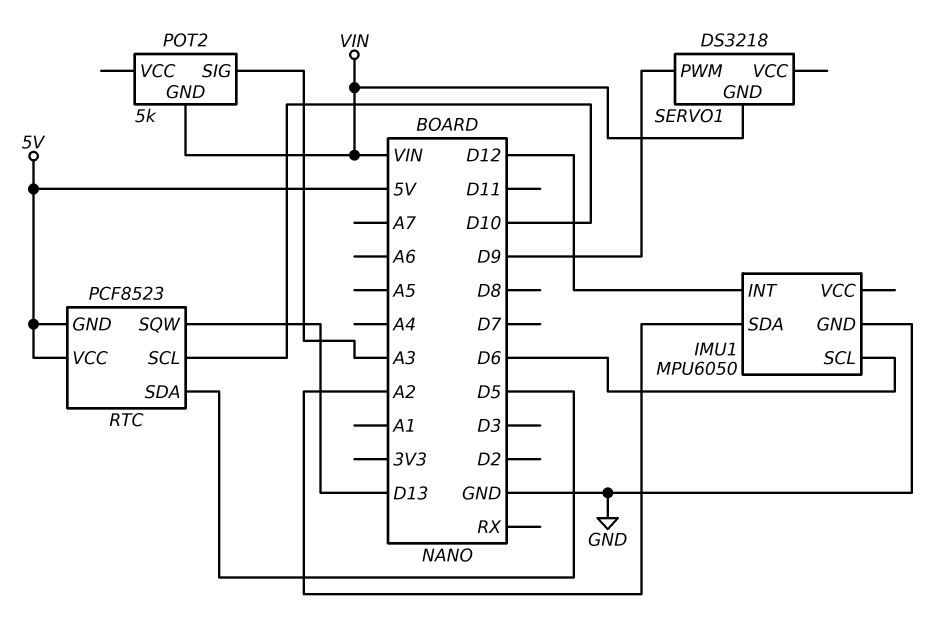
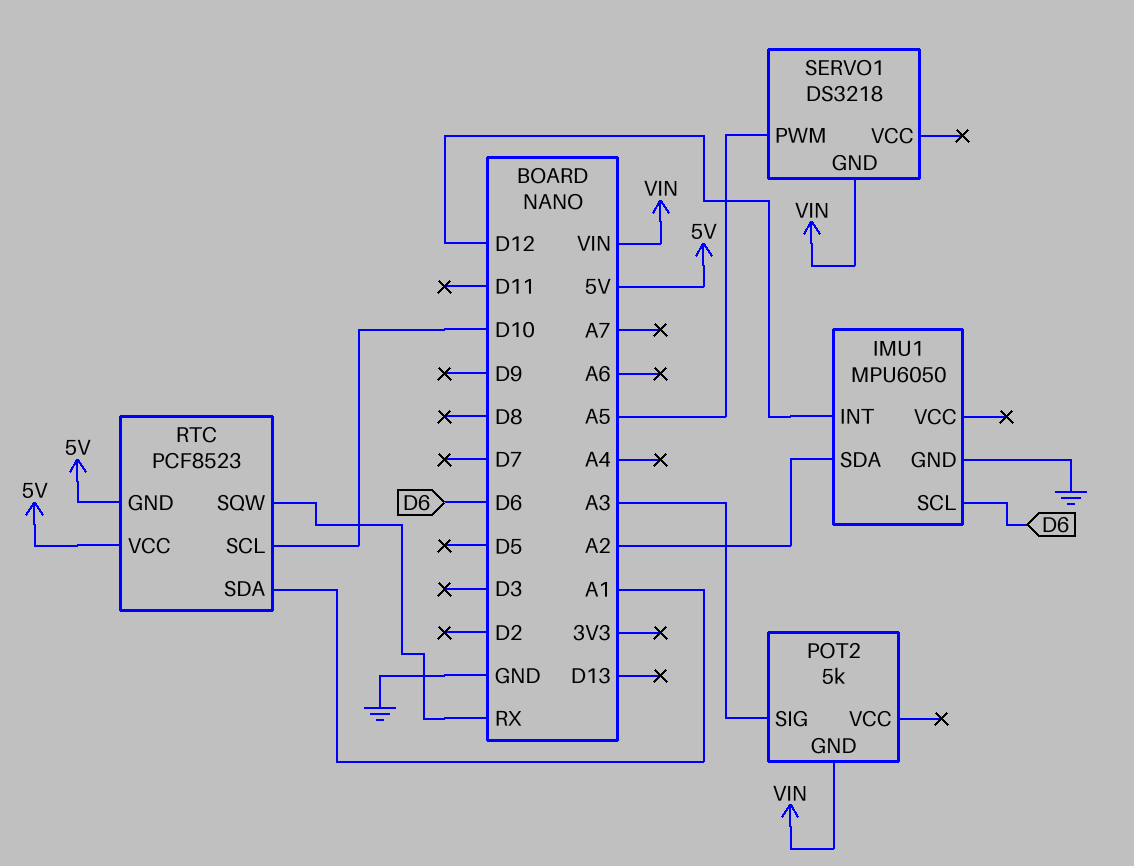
RTC pin SDA: D5 -> A1
RTC pin SQW: D13 -> RX
SERVO1 pin PWM: D9 -> A5

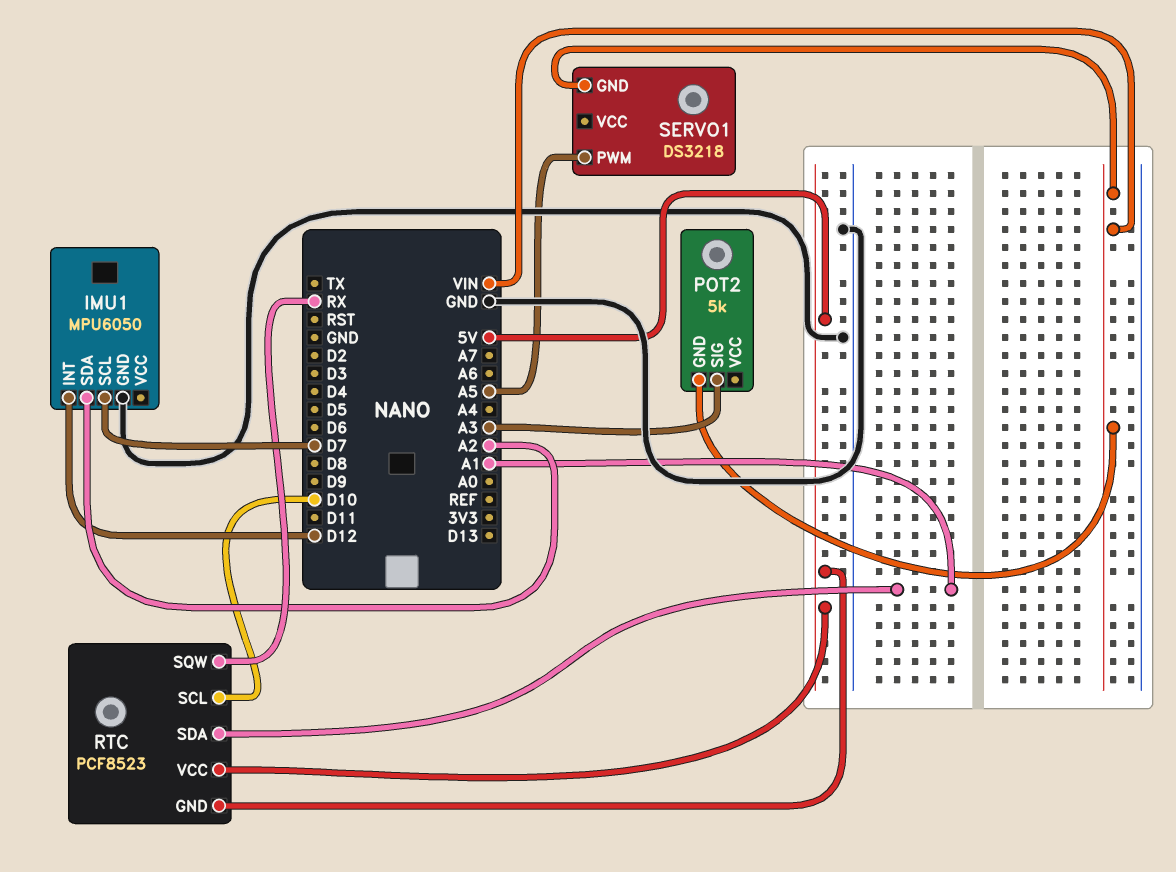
IMU1 pin SCL: D6 -> D7

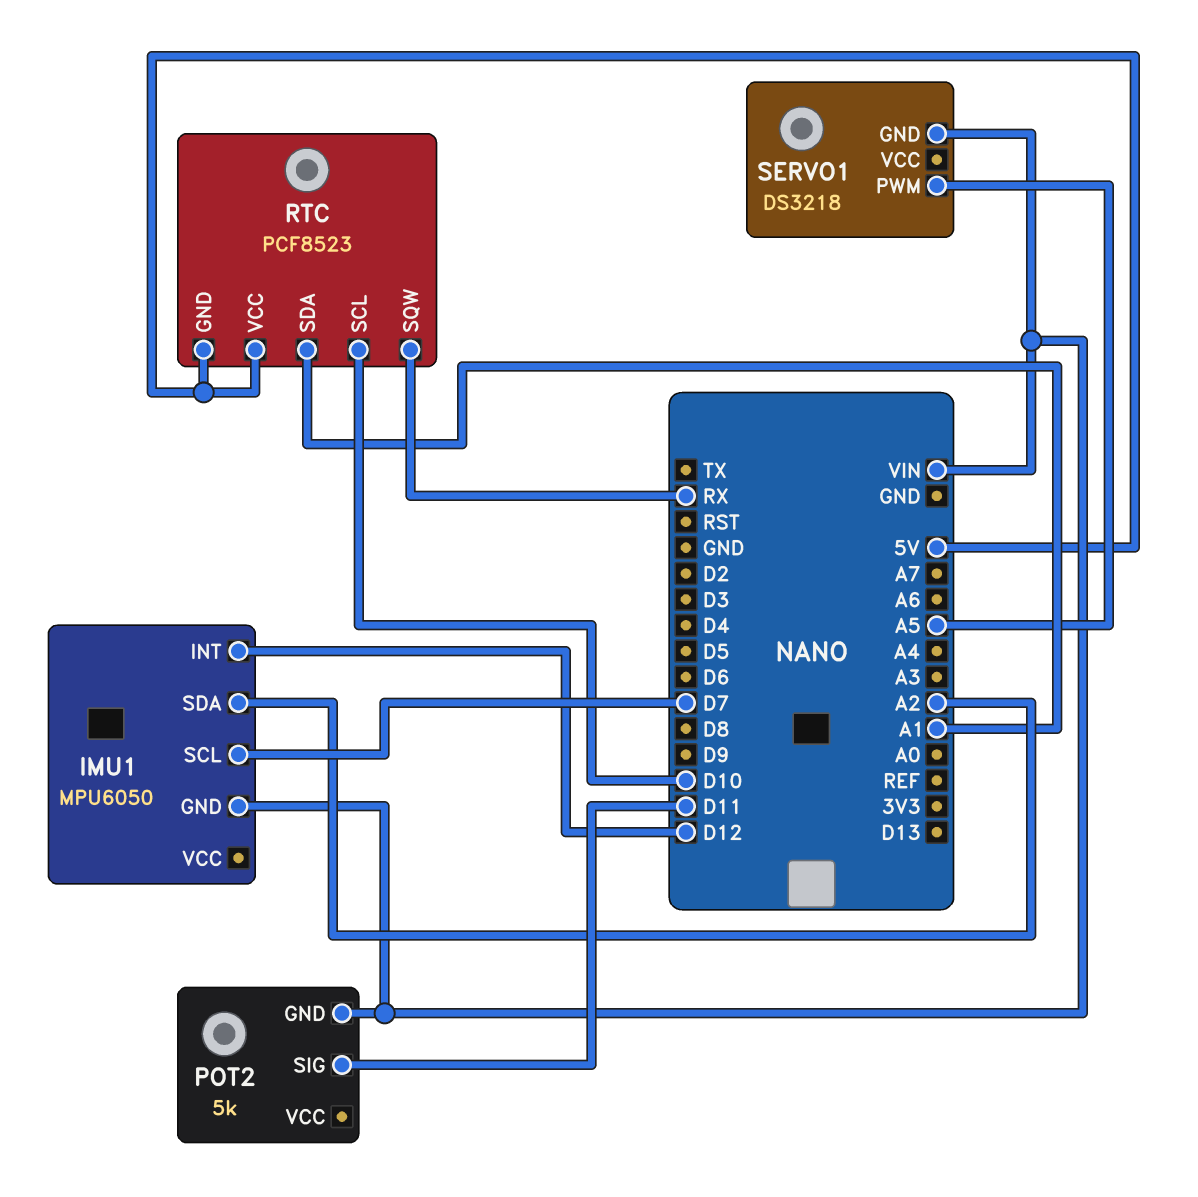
IMU1 pin GND: GND -> VIN
POT2 pin SIG: A3 -> D11

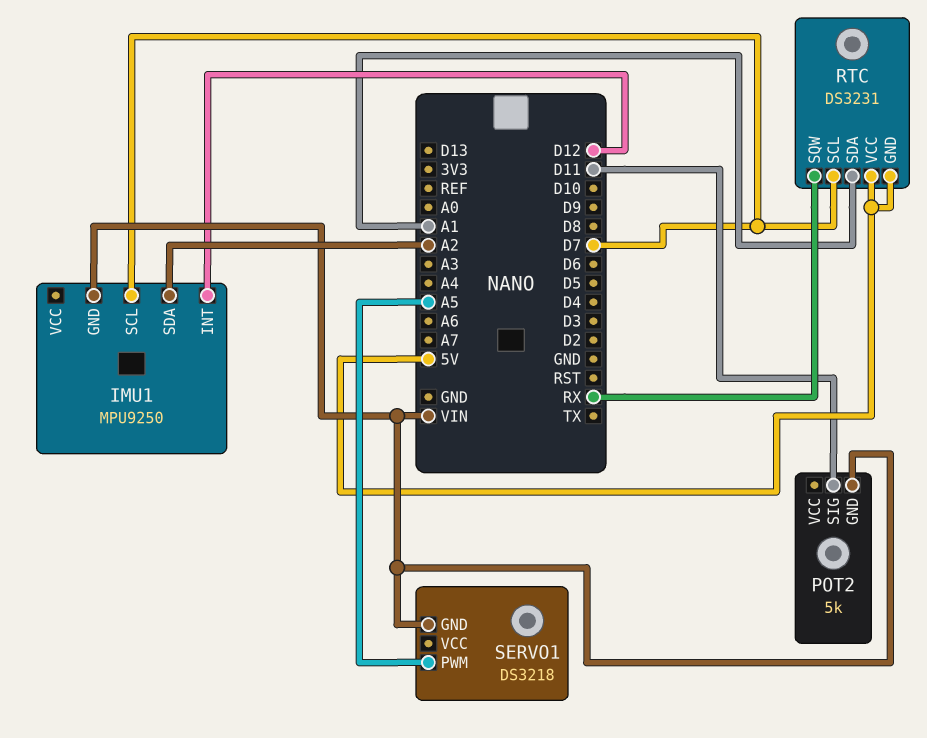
IMU1: MPU6050 -> MPU9250
RTC: PCF8523 -> DS3231
RTC pin SCL: D10 -> D7

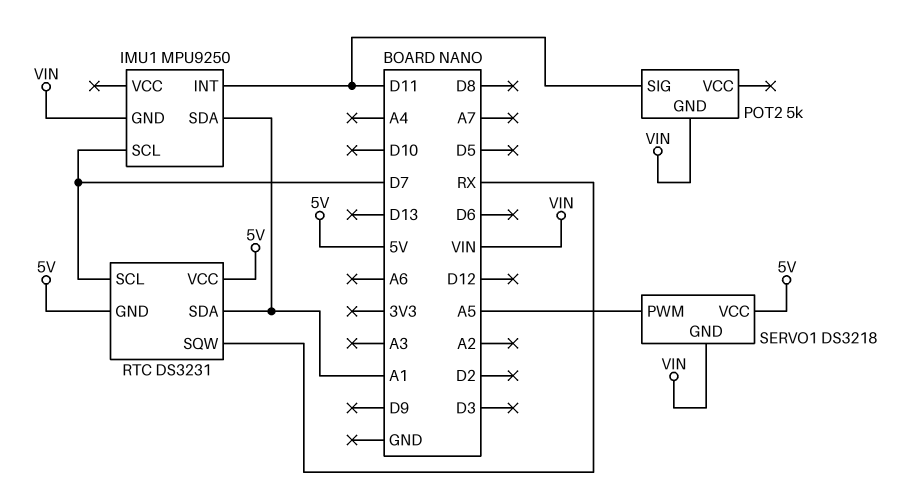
IMU1 pin INT: D12 -> D11
IMU1 pin SDA: A2 -> A1
SERVO1 pin VCC: none -> 5V

